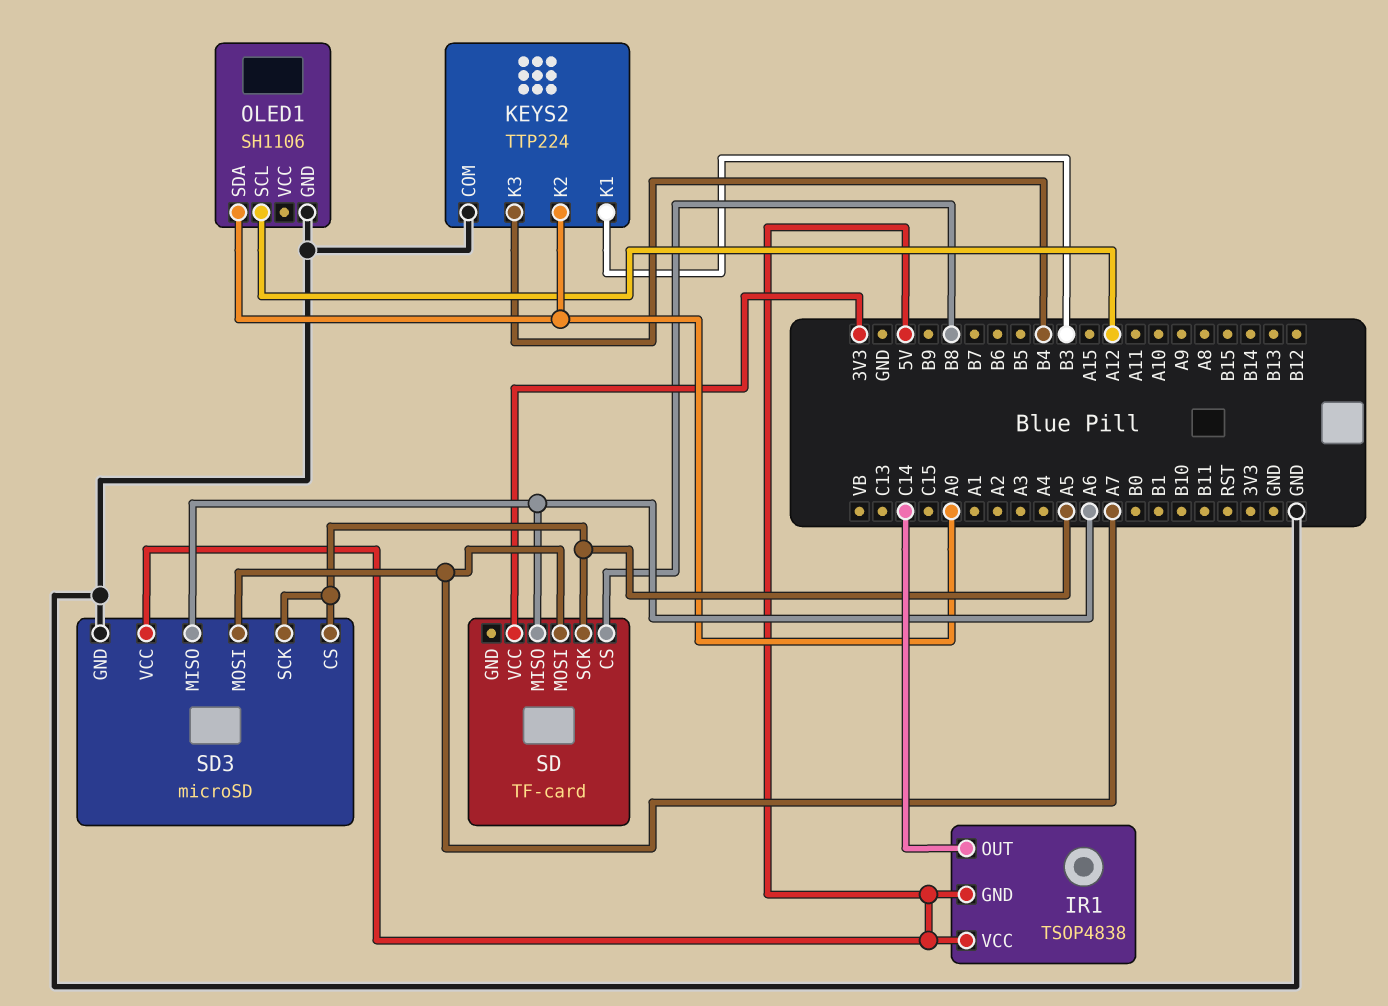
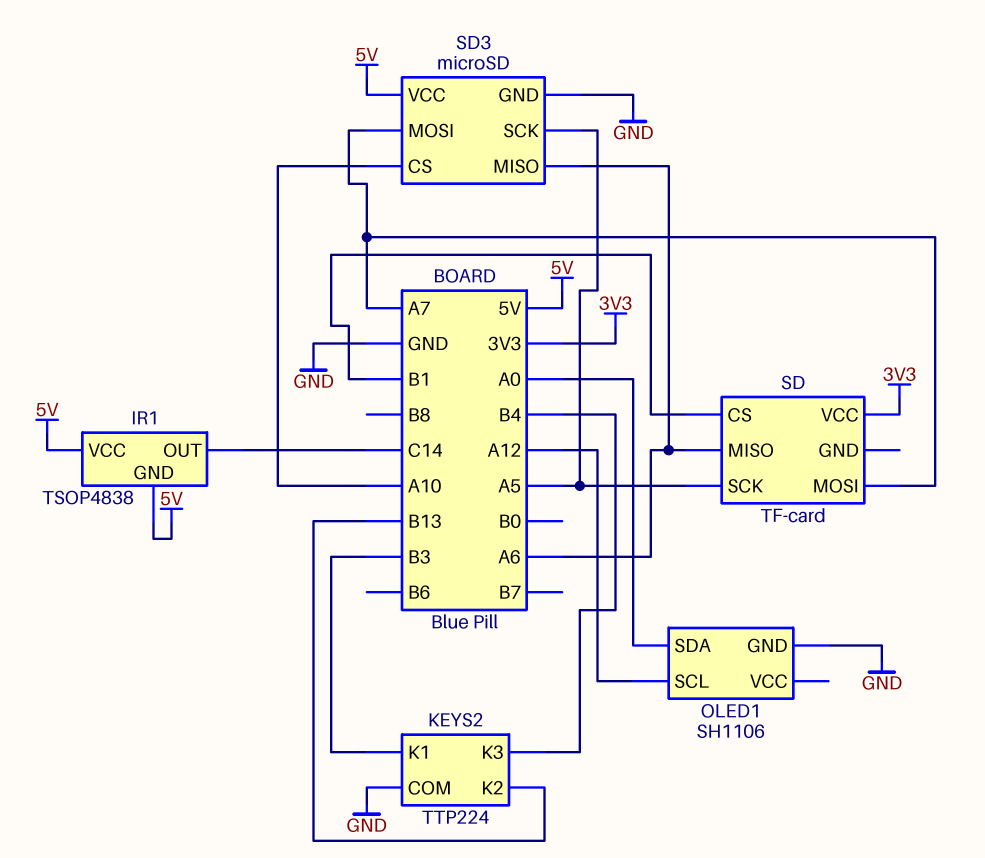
KEYS2 pin K2: A0 -> B13
SD pin CS: B8 -> B1
SD3 pin CS: A5 -> A10

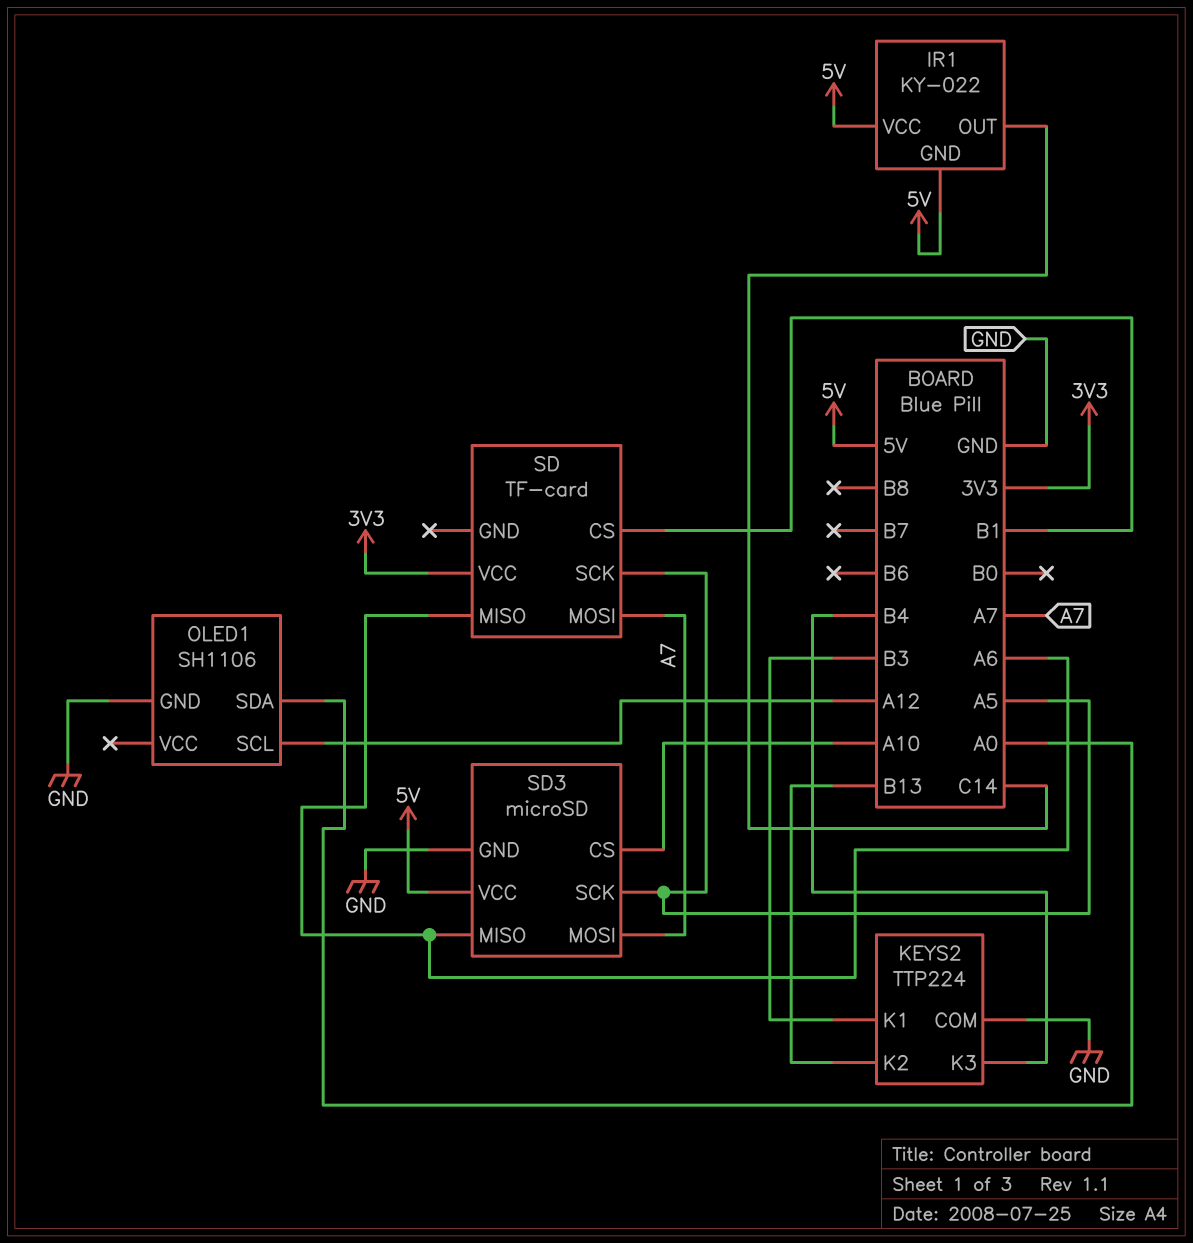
IR1: TSOP4838 -> KY-022

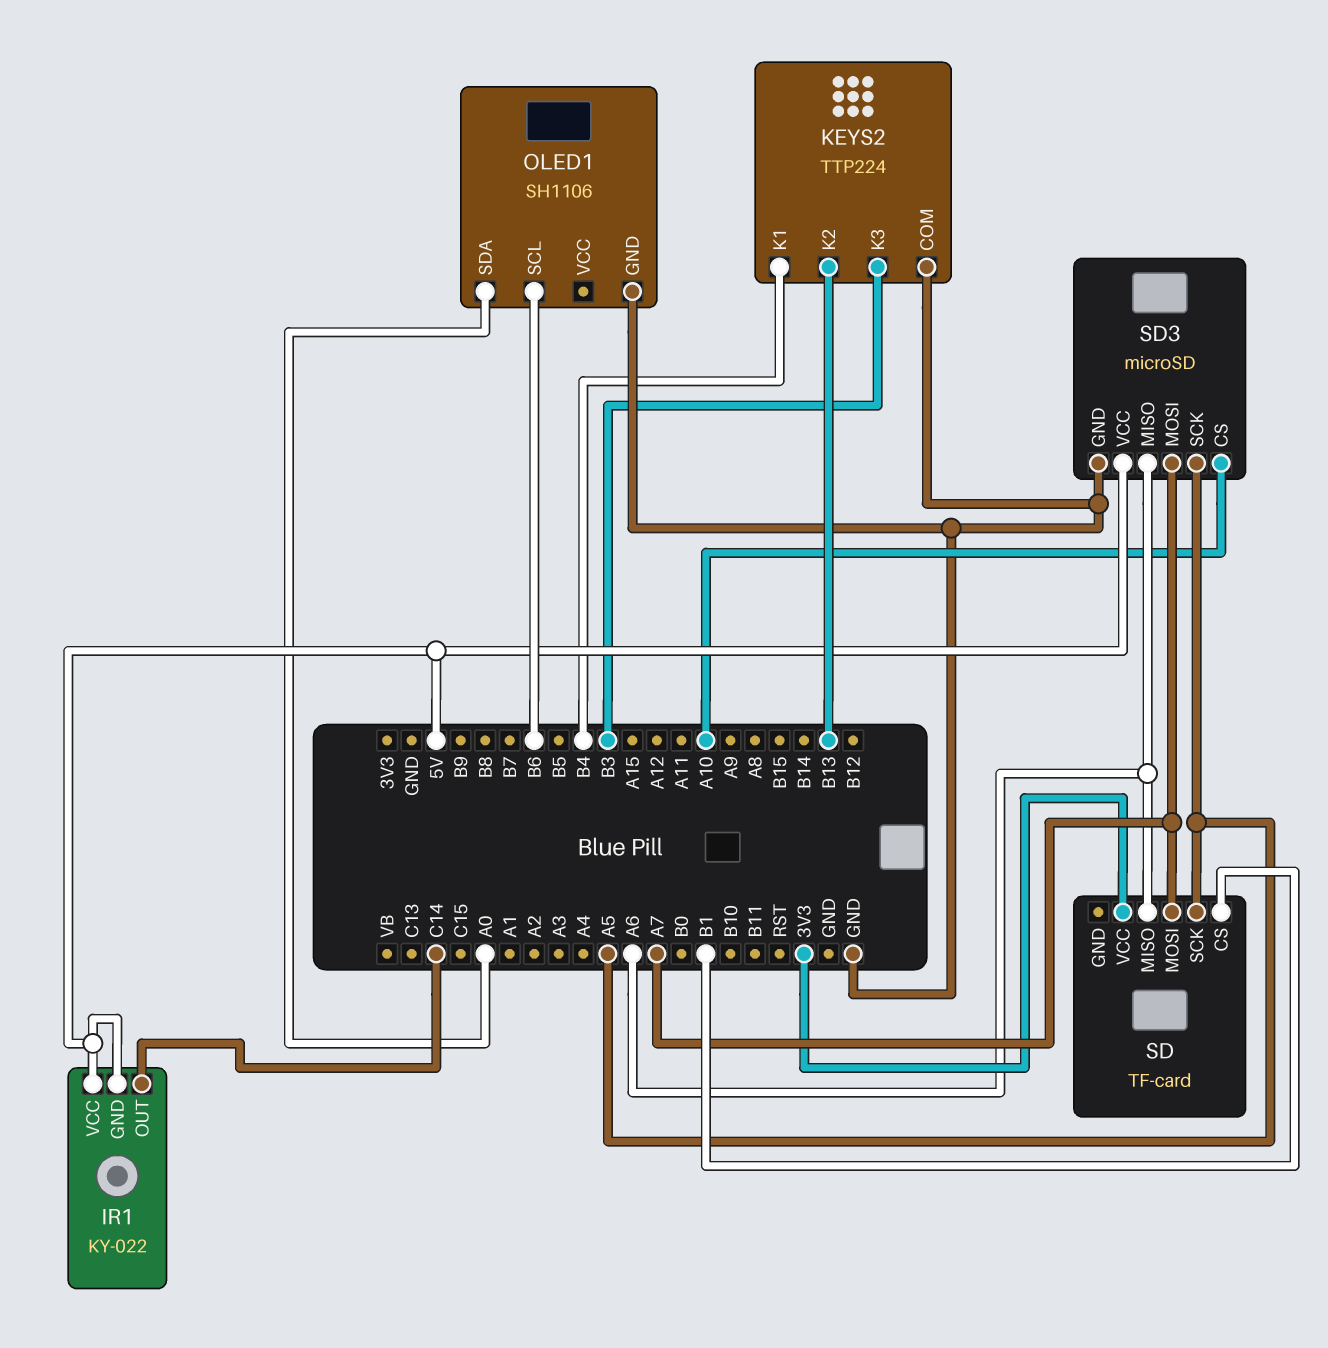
KEYS2 pin K1: B3 -> B4
KEYS2 pin K3: B4 -> B3
OLED1 pin SCL: A12 -> B6

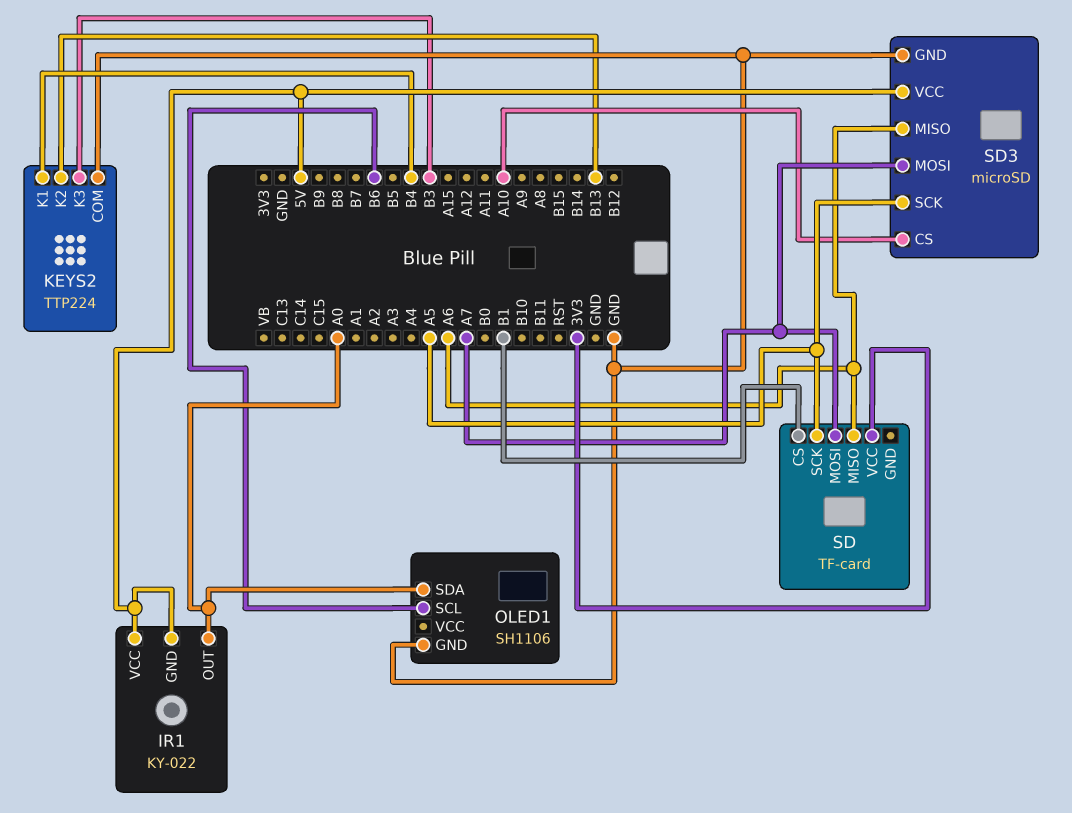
IR1 pin OUT: C14 -> A0

